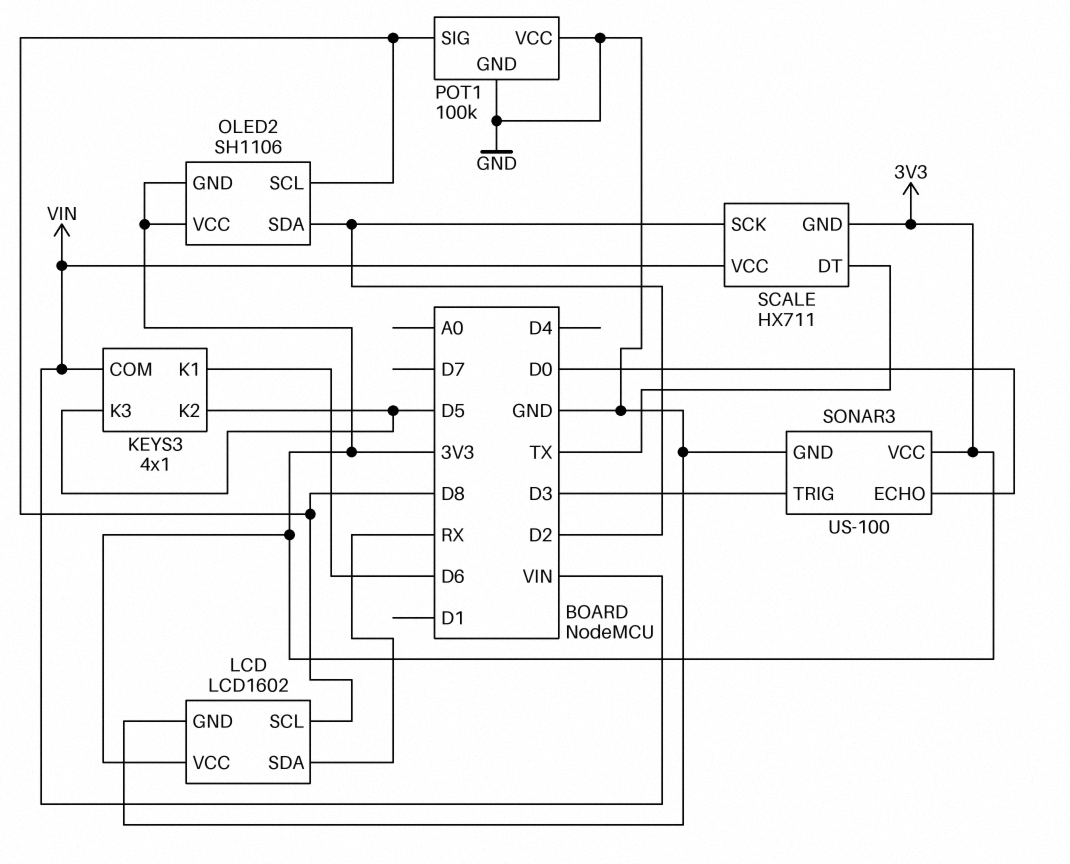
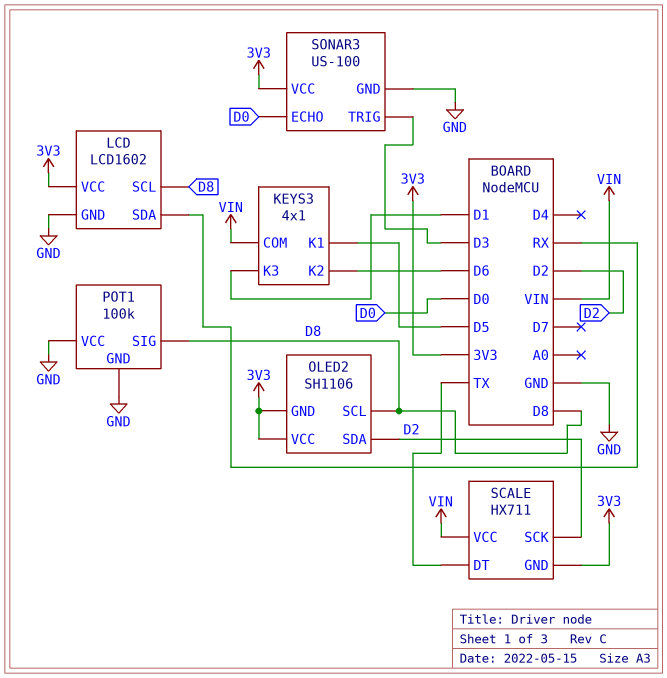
KEYS3 pin K1: D6 -> D5
KEYS3 pin K2: D5 -> D6
KEYS3 pin K3: D5 -> D1

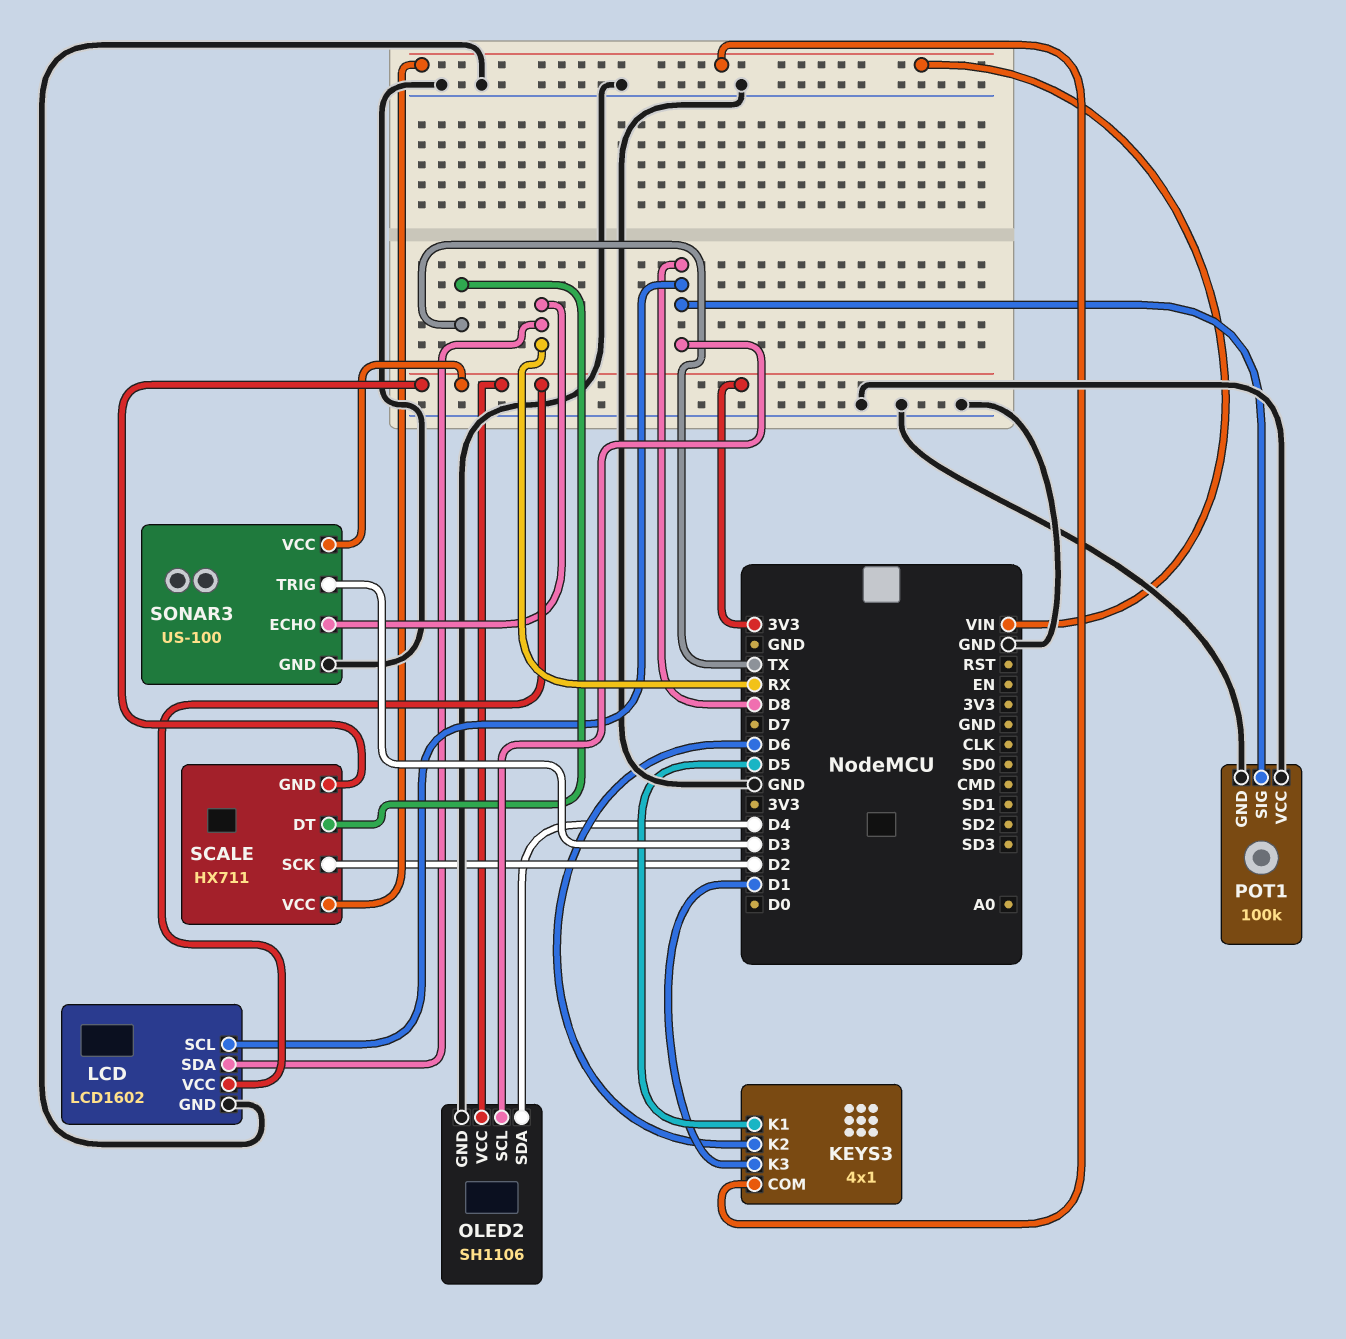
OLED2 pin GND: 3V3 -> GND
OLED2 pin SDA: D2 -> D4
SONAR3 pin ECHO: D0 -> RX

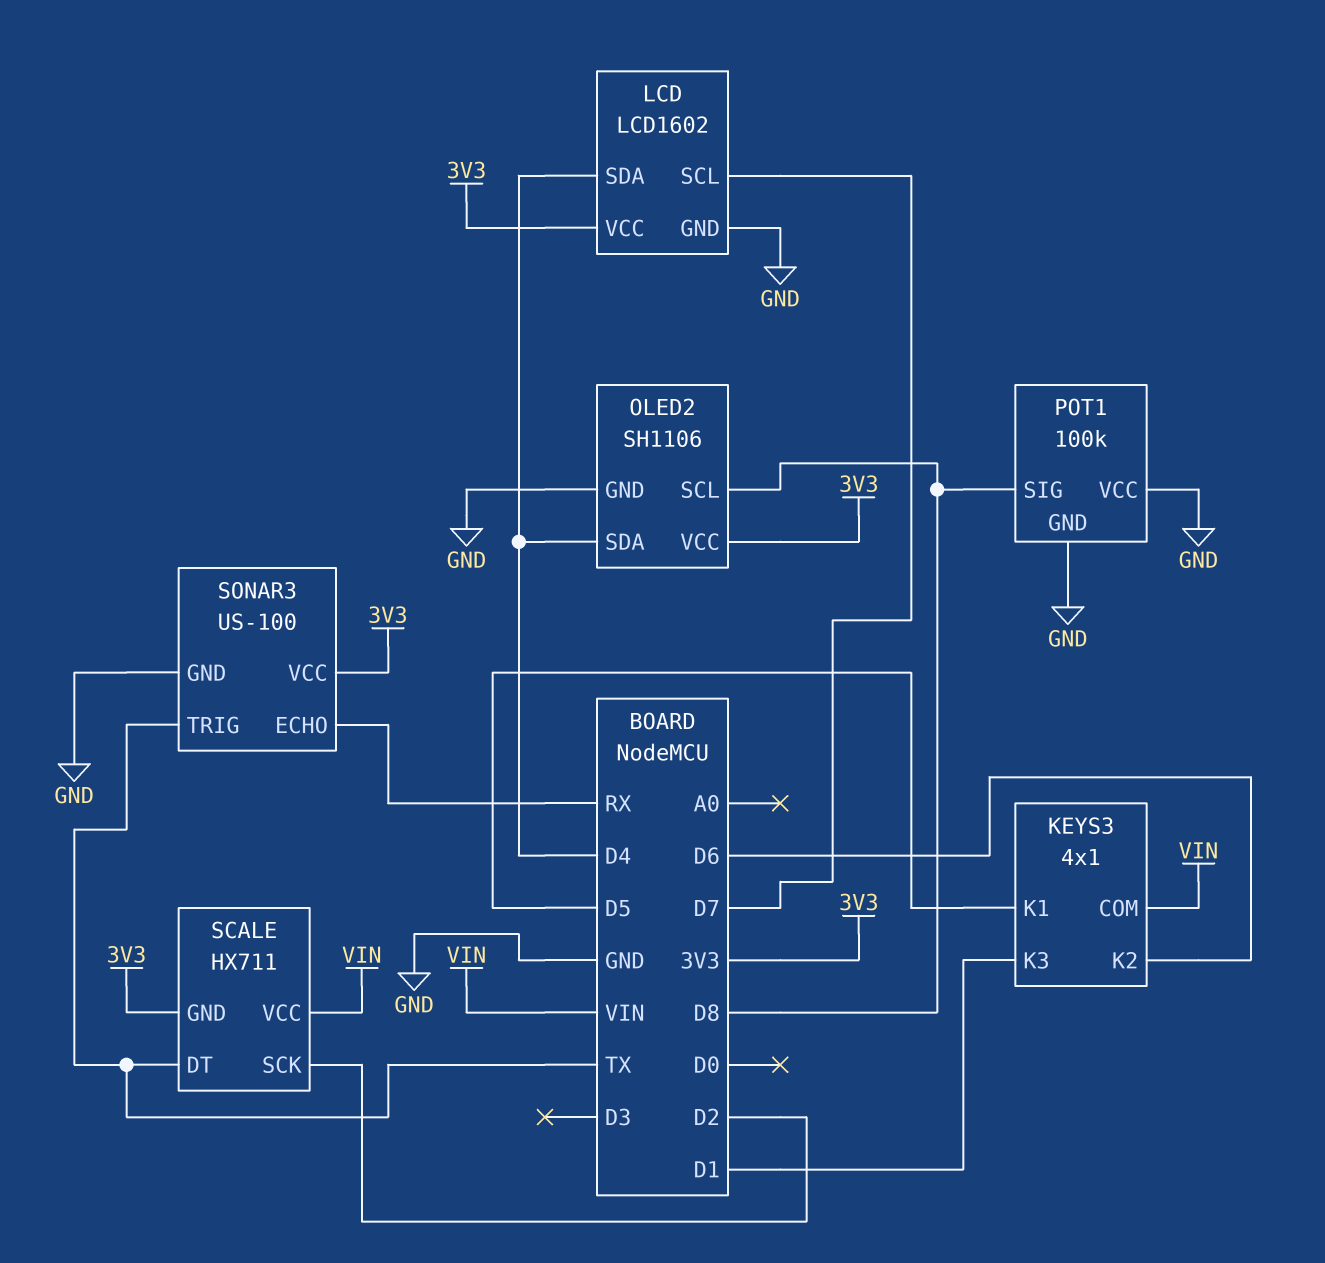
LCD pin SCL: D8 -> D7
LCD pin SDA: RX -> D4
SONAR3 pin TRIG: D3 -> TX

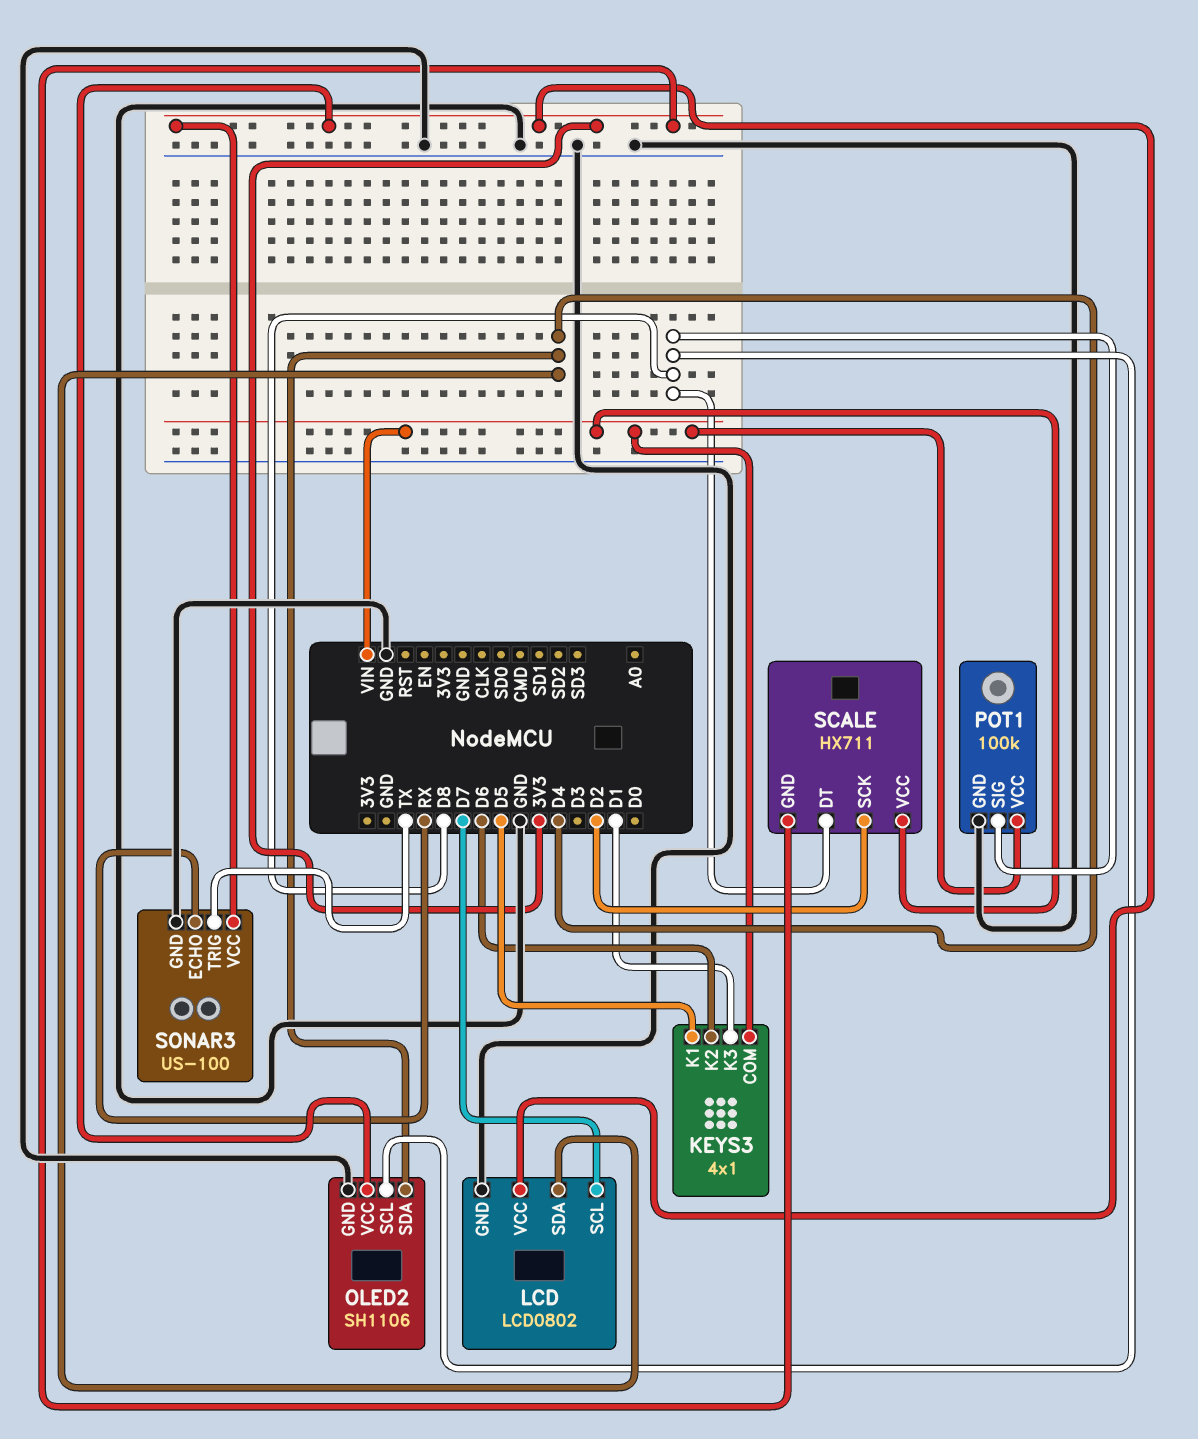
LCD: LCD1602 -> LCD0802
POT1 pin VCC: GND -> VIN
SCALE pin DT: TX -> D8

